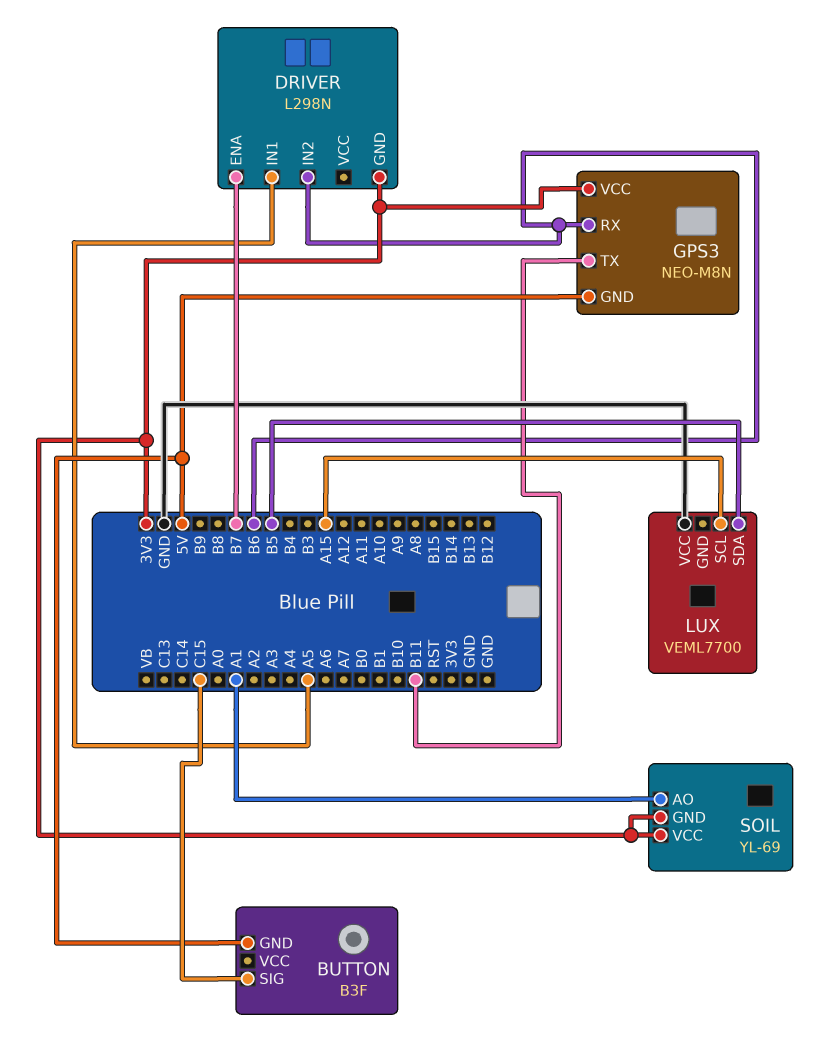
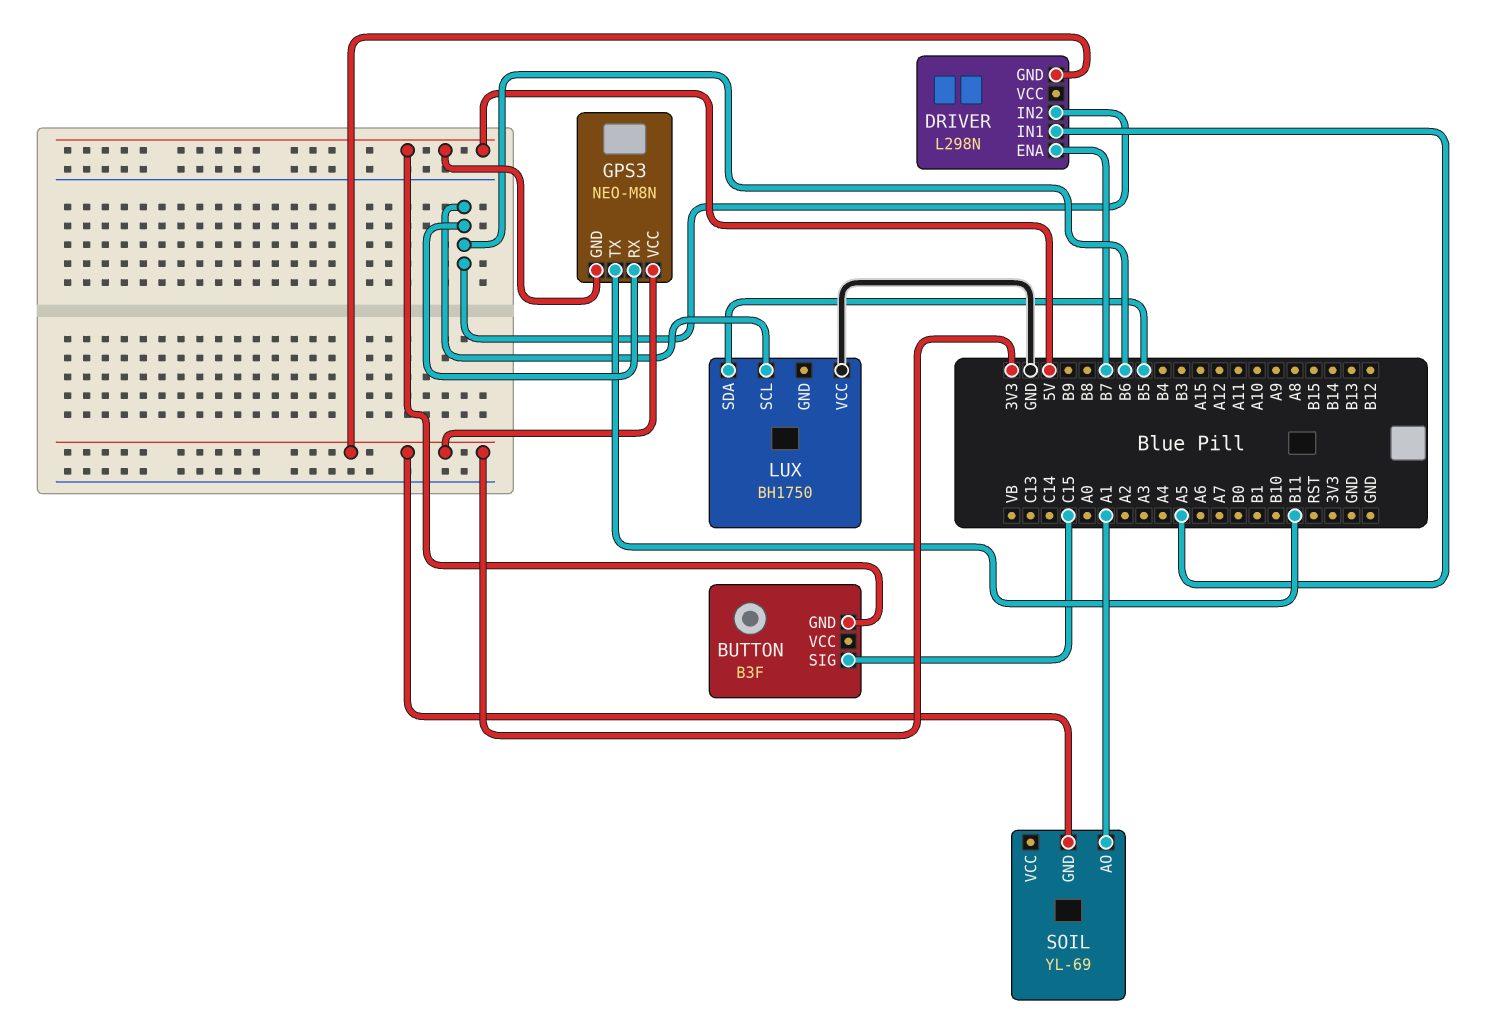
LUX: VEML7700 -> BH1750
LUX pin SCL: A15 -> B6
SOIL pin VCC: 3V3 -> none

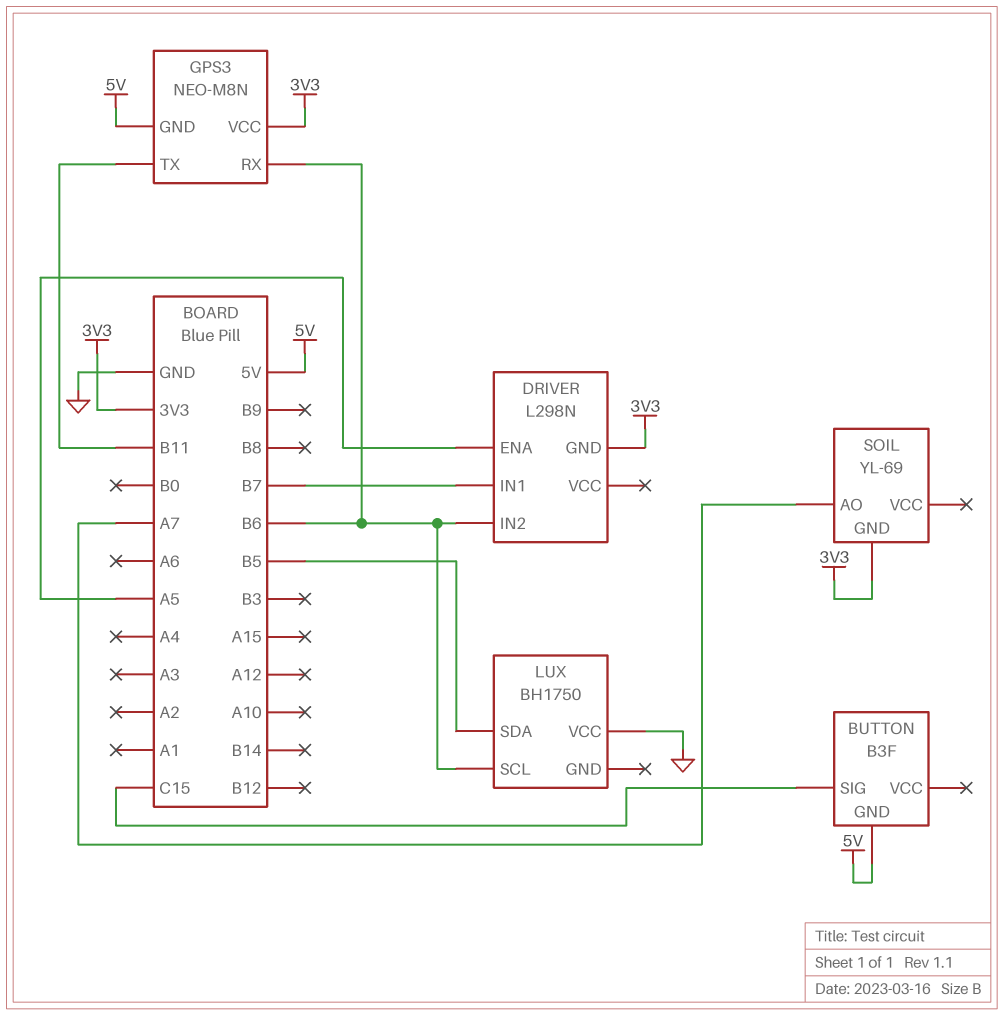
DRIVER pin ENA: B7 -> A5
DRIVER pin IN1: A5 -> B7
SOIL pin AO: A1 -> A7

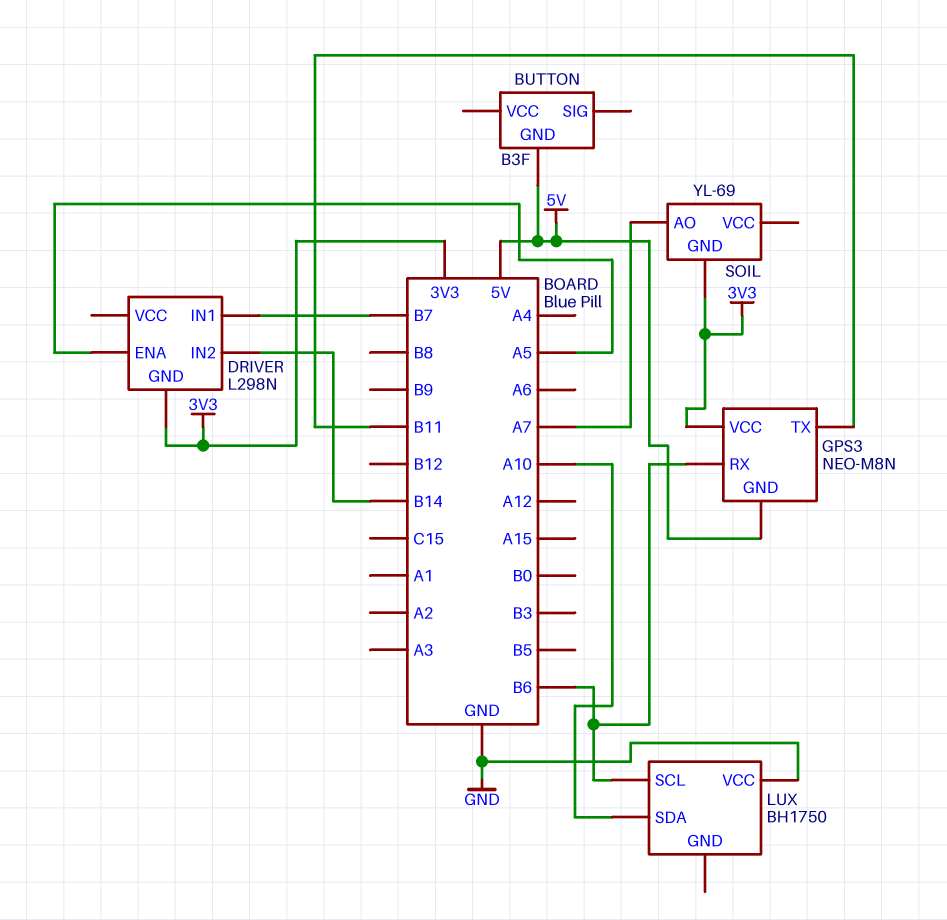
BUTTON pin SIG: C15 -> none
DRIVER pin IN2: B6 -> B14
LUX pin SDA: B5 -> A10

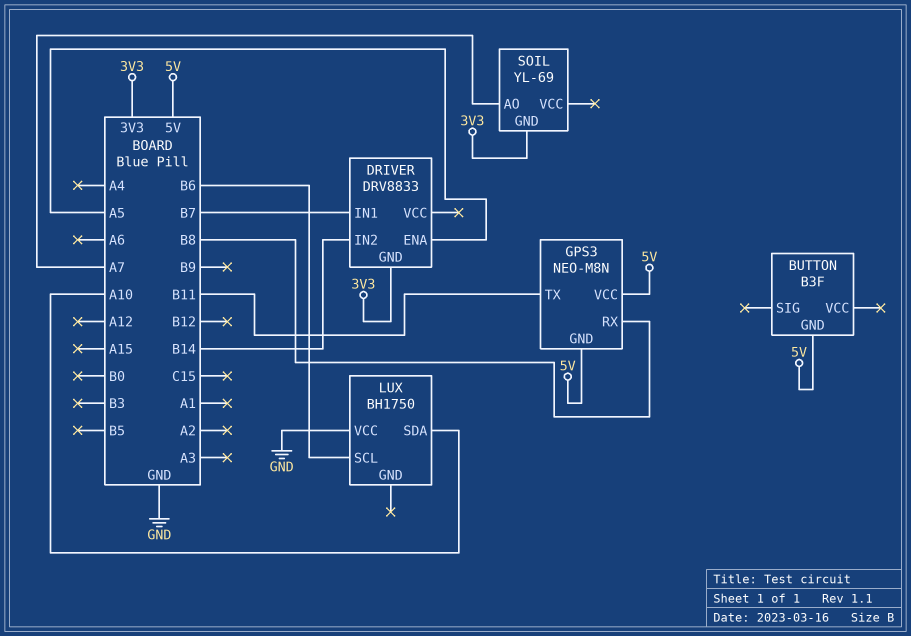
DRIVER: L298N -> DRV8833
GPS3 pin RX: B6 -> B8
GPS3 pin VCC: 3V3 -> 5V

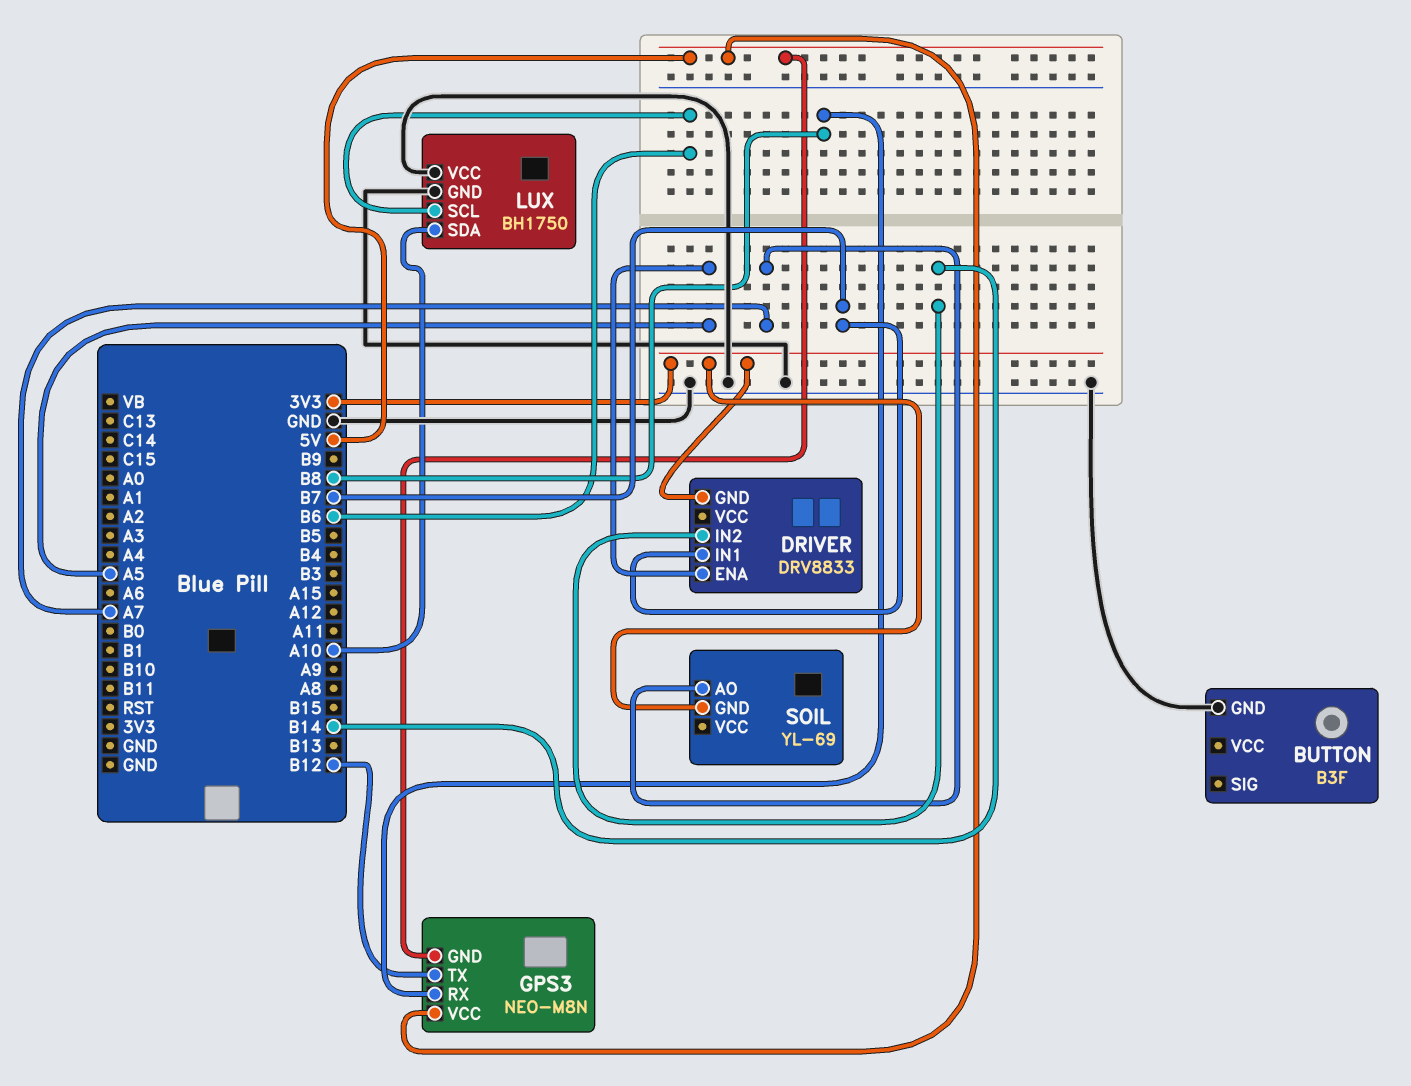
BUTTON pin GND: 5V -> GND
GPS3 pin TX: B11 -> B12
LUX pin GND: none -> GND

